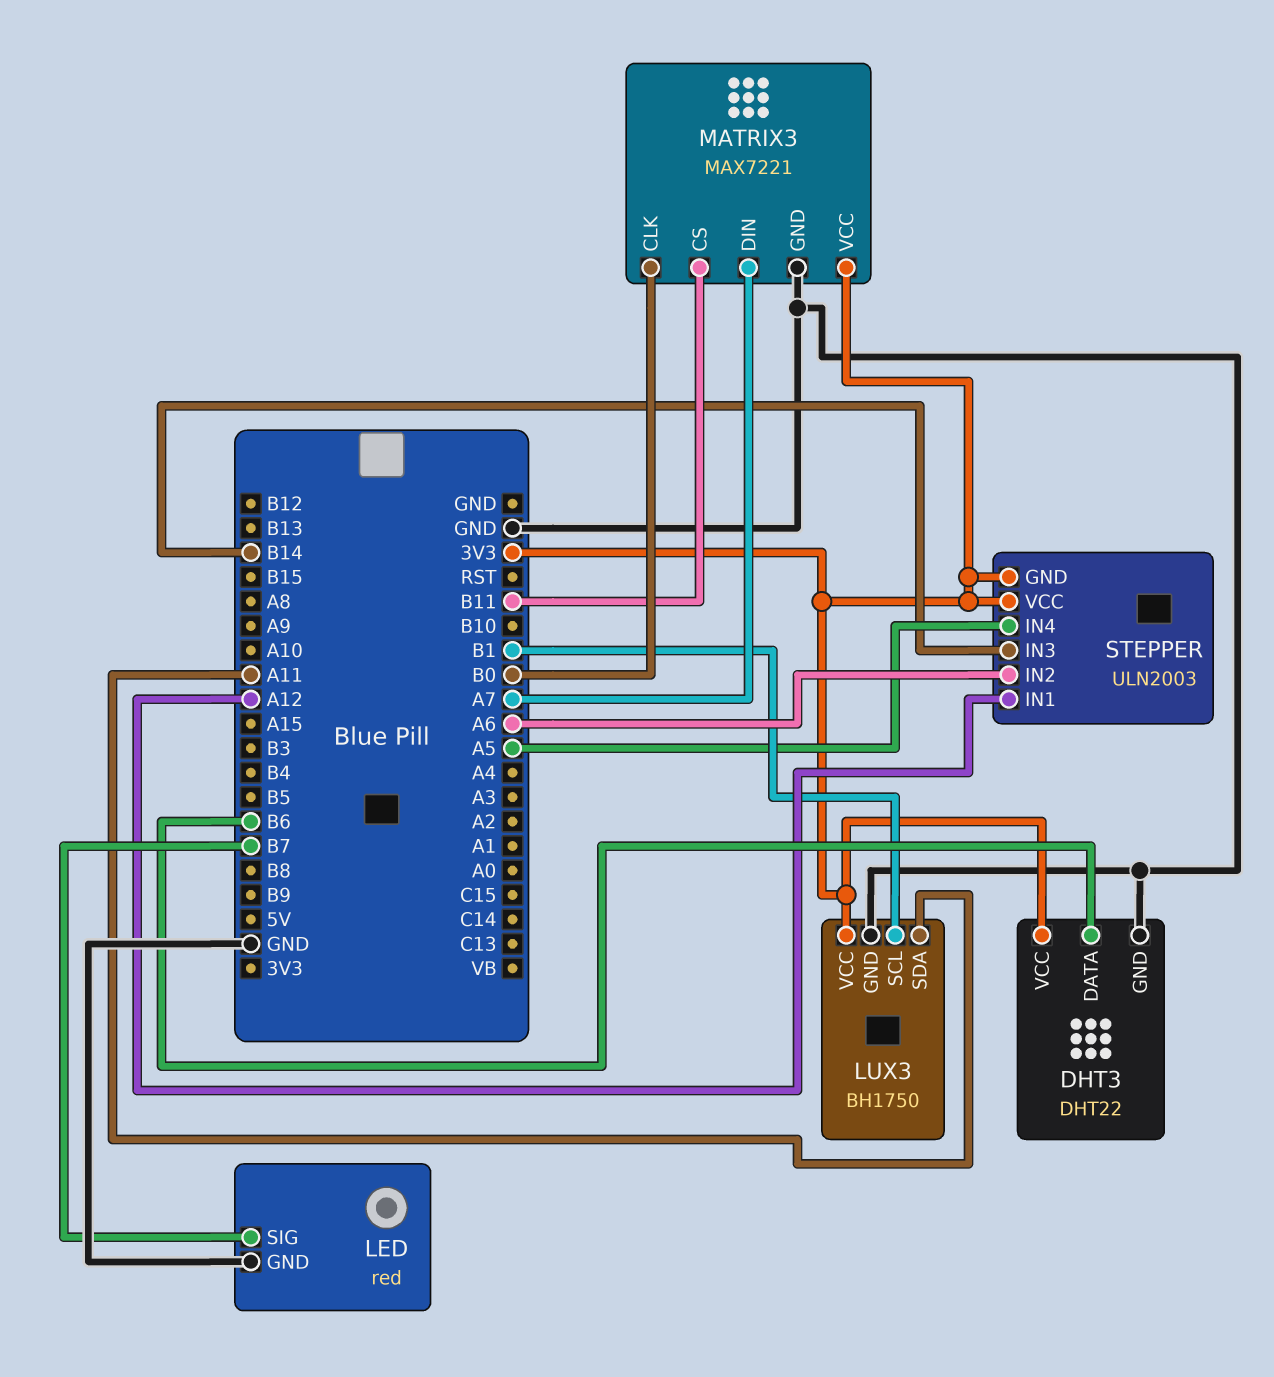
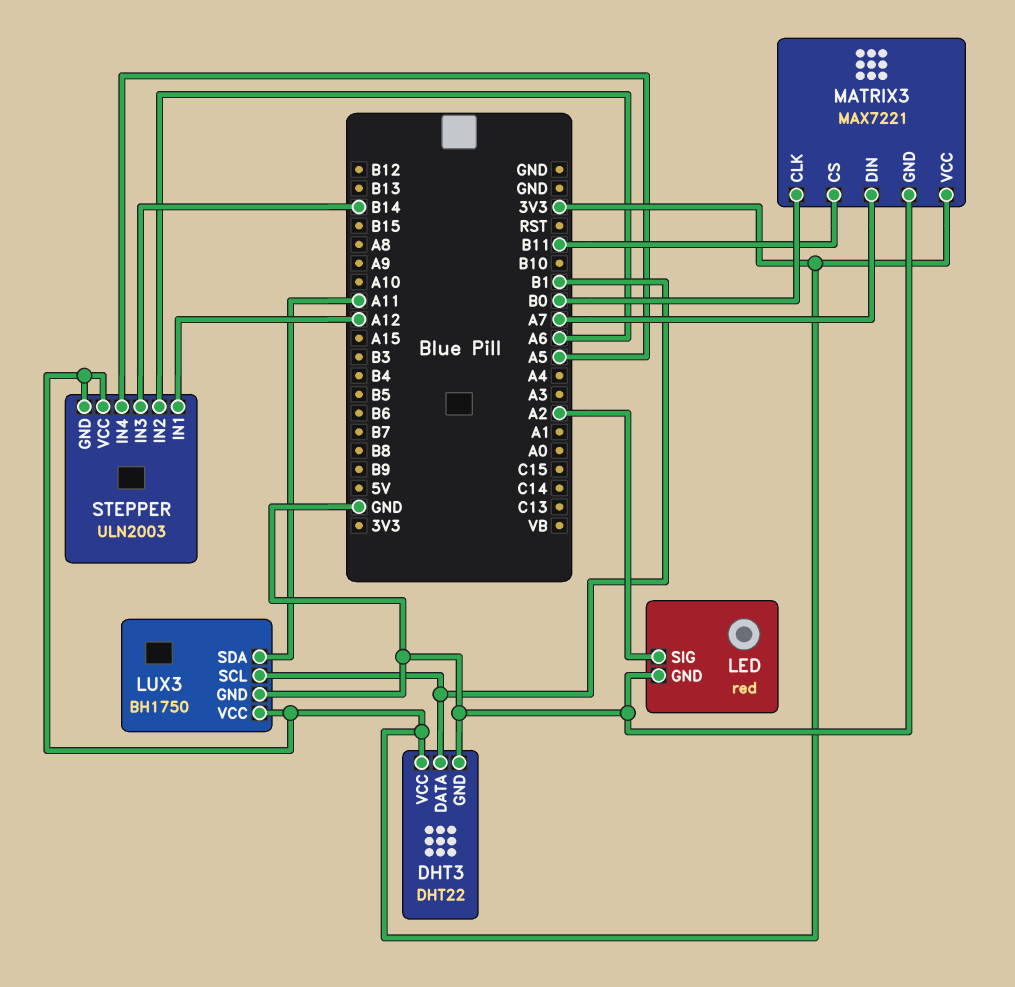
DHT3 pin DATA: B6 -> B1
LED pin SIG: B7 -> A2

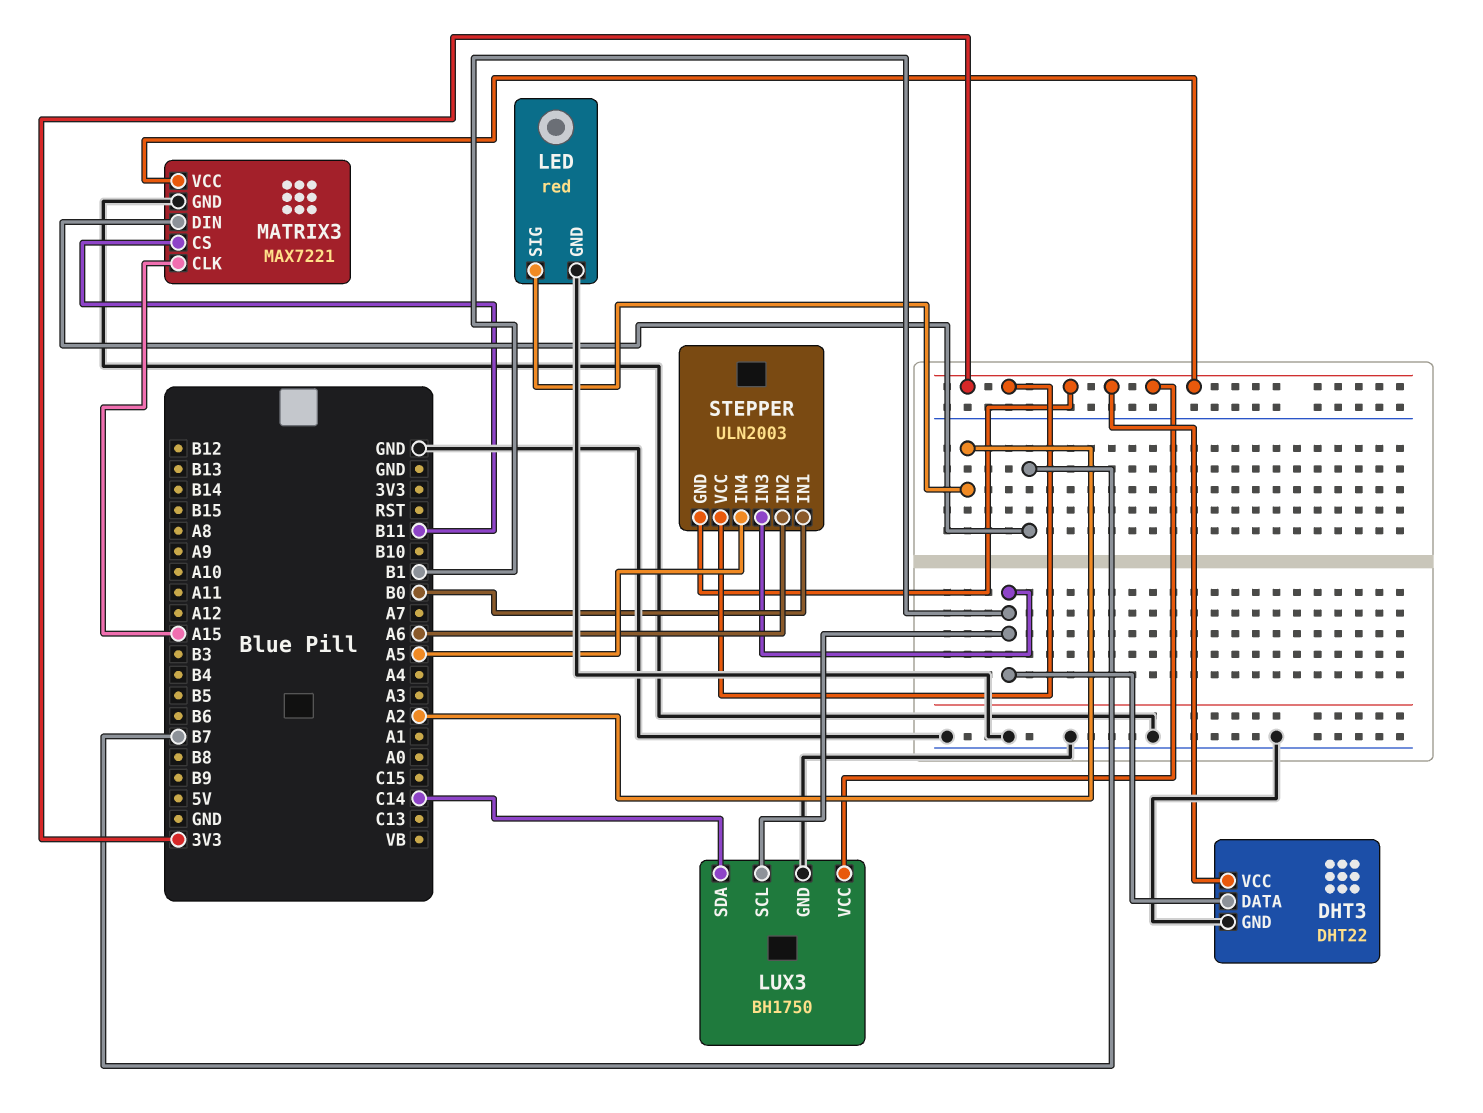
LUX3 pin SDA: A11 -> C14
MATRIX3 pin CLK: B0 -> A15
MATRIX3 pin DIN: A7 -> B7
STEPPER pin IN1: A12 -> B0
STEPPER pin IN3: B14 -> B1

